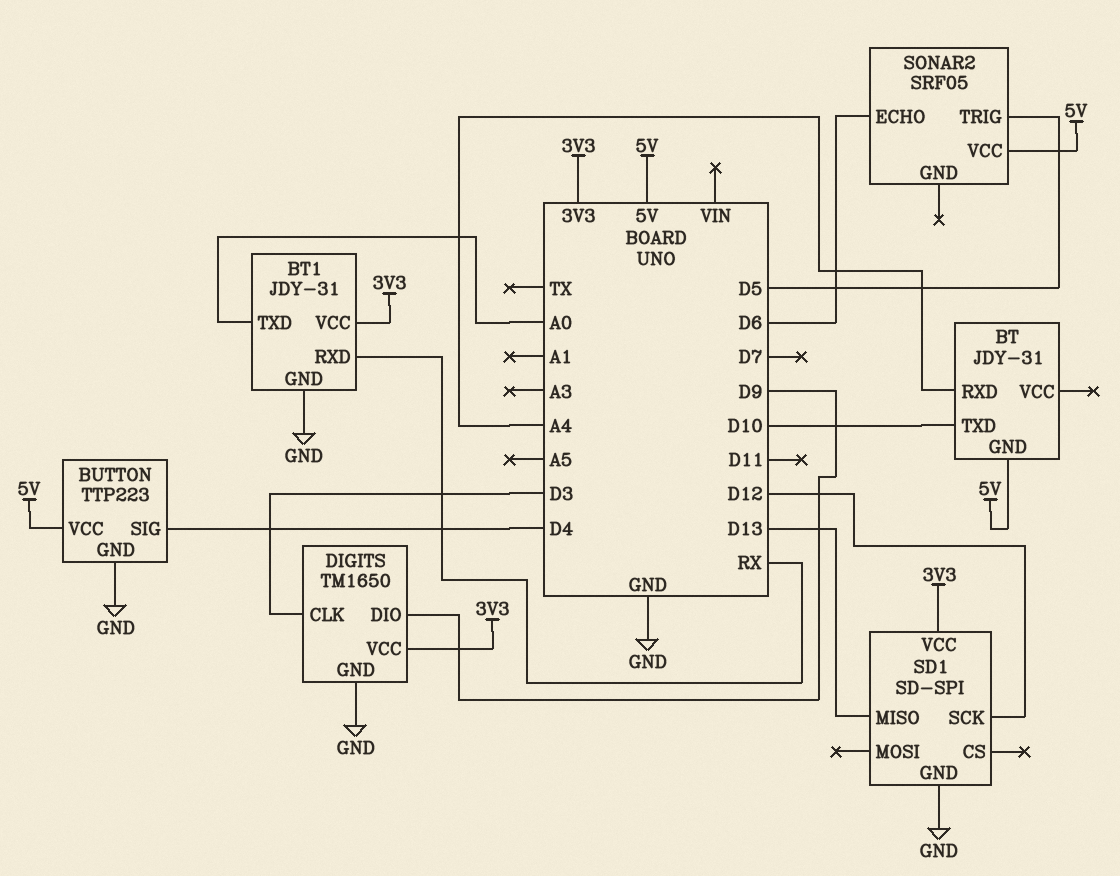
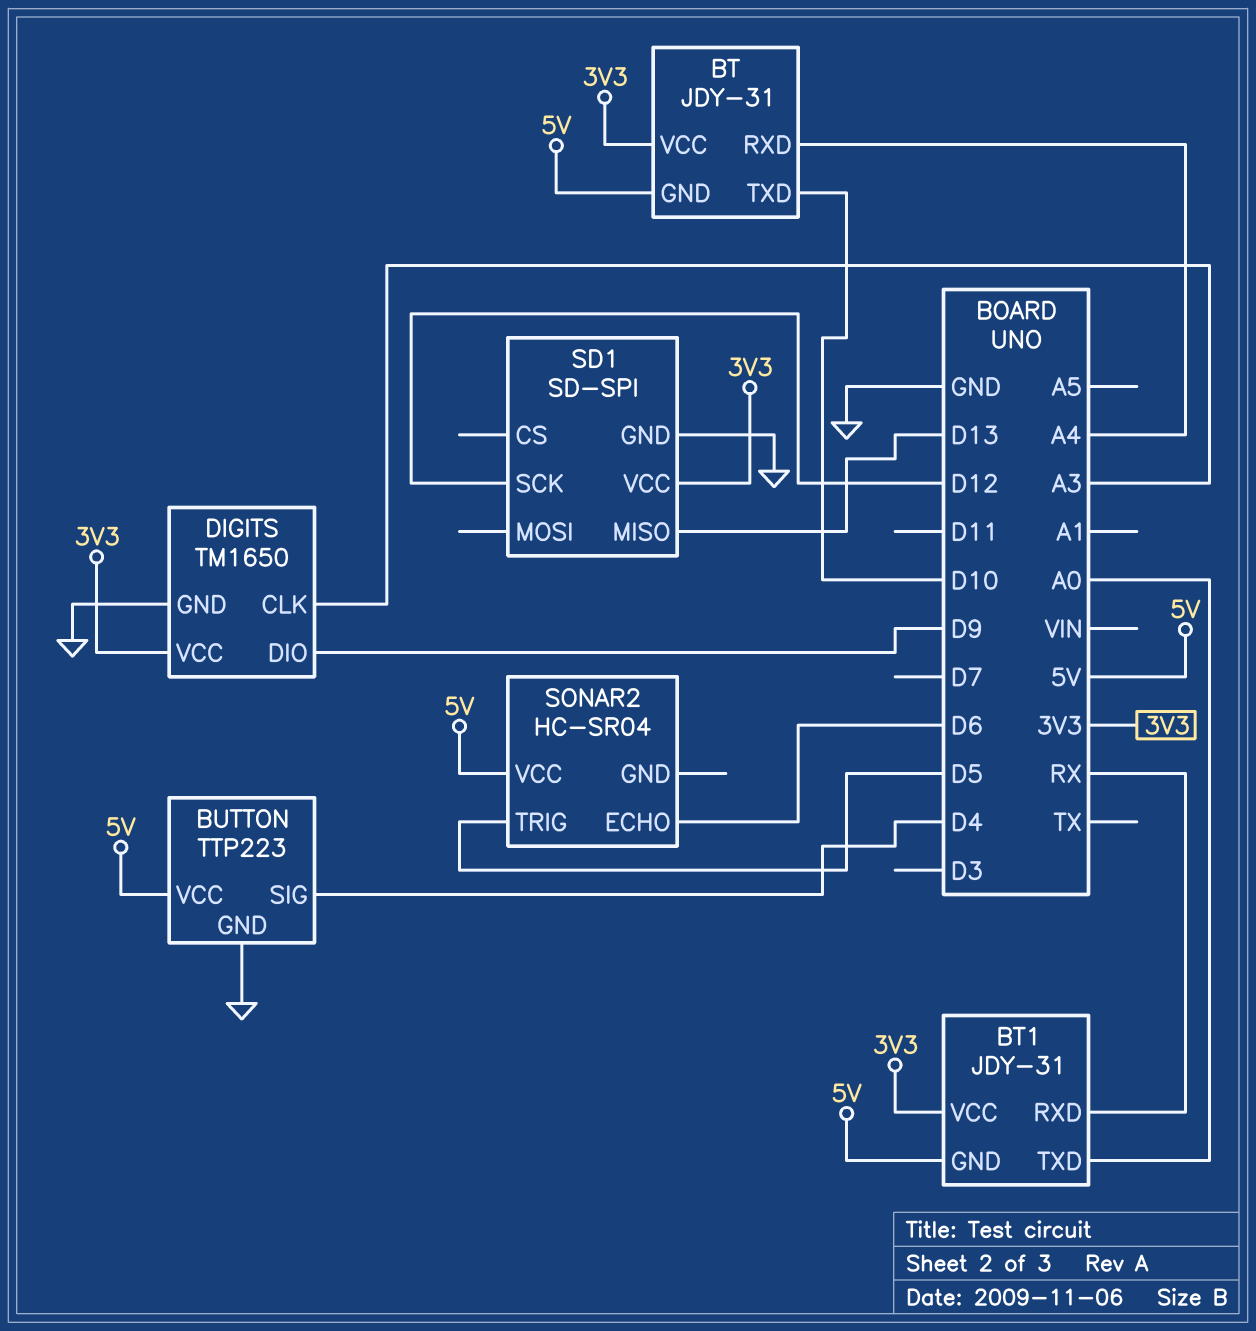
BT pin VCC: none -> 3V3
BT1 pin GND: GND -> 5V
DIGITS pin CLK: D3 -> A3
SONAR2: SRF05 -> HC-SR04

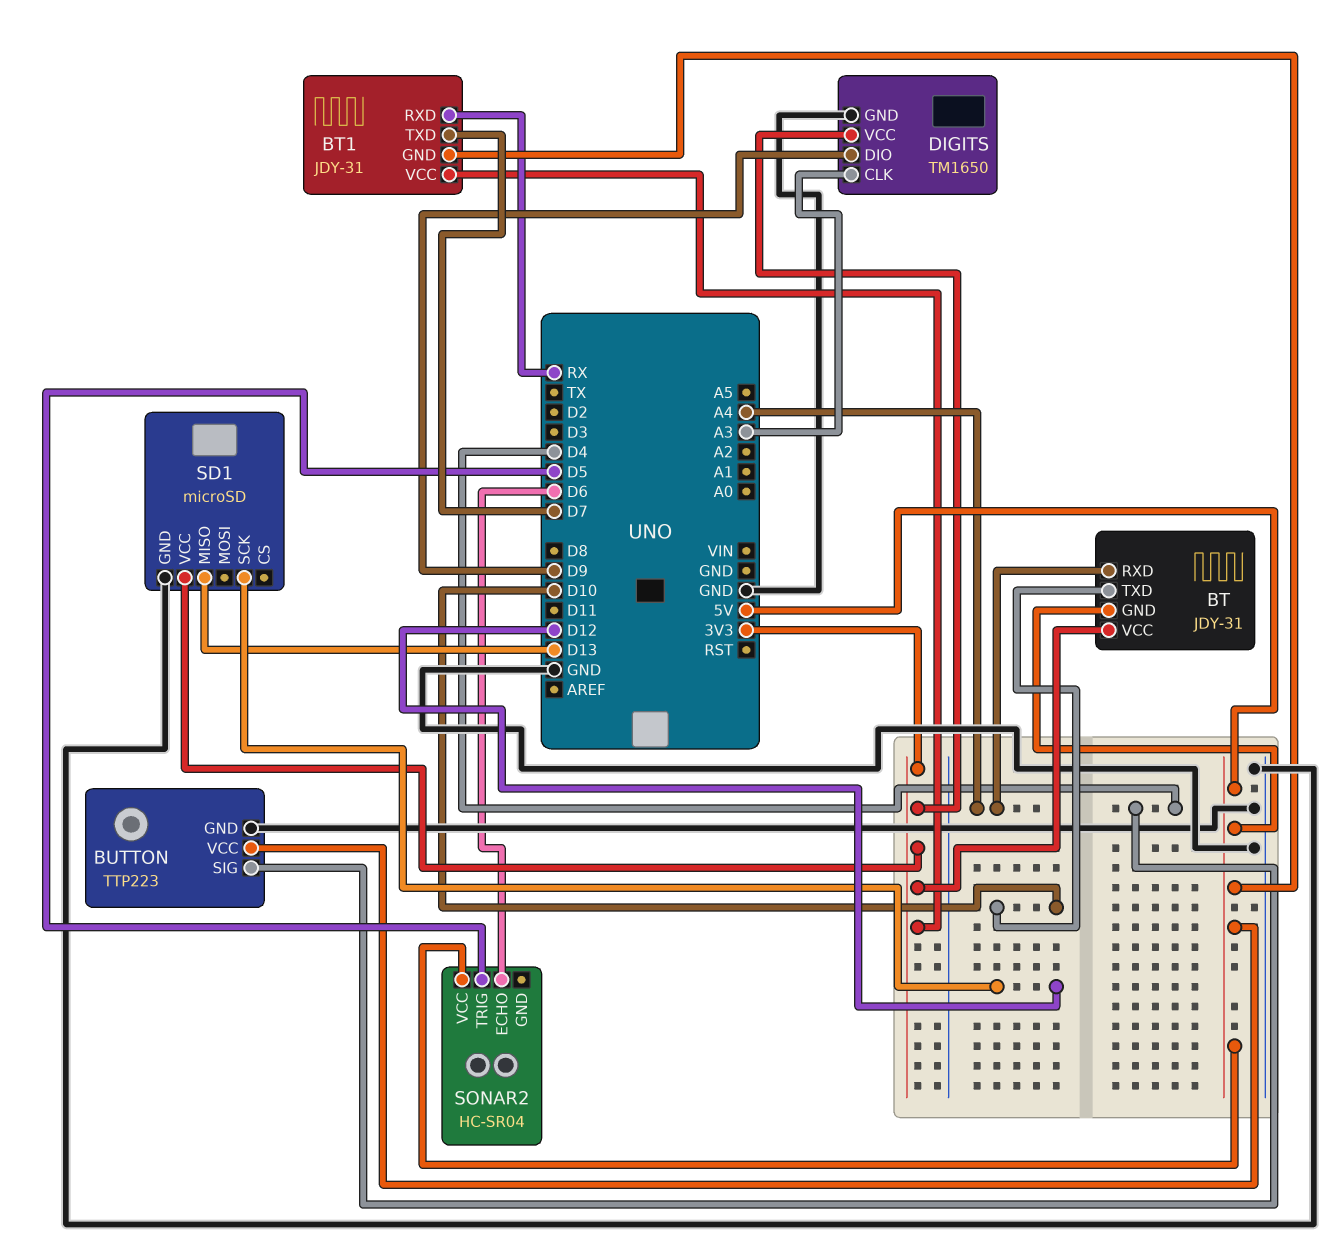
BT1 pin TXD: A0 -> D7
SD1: SD-SPI -> microSD

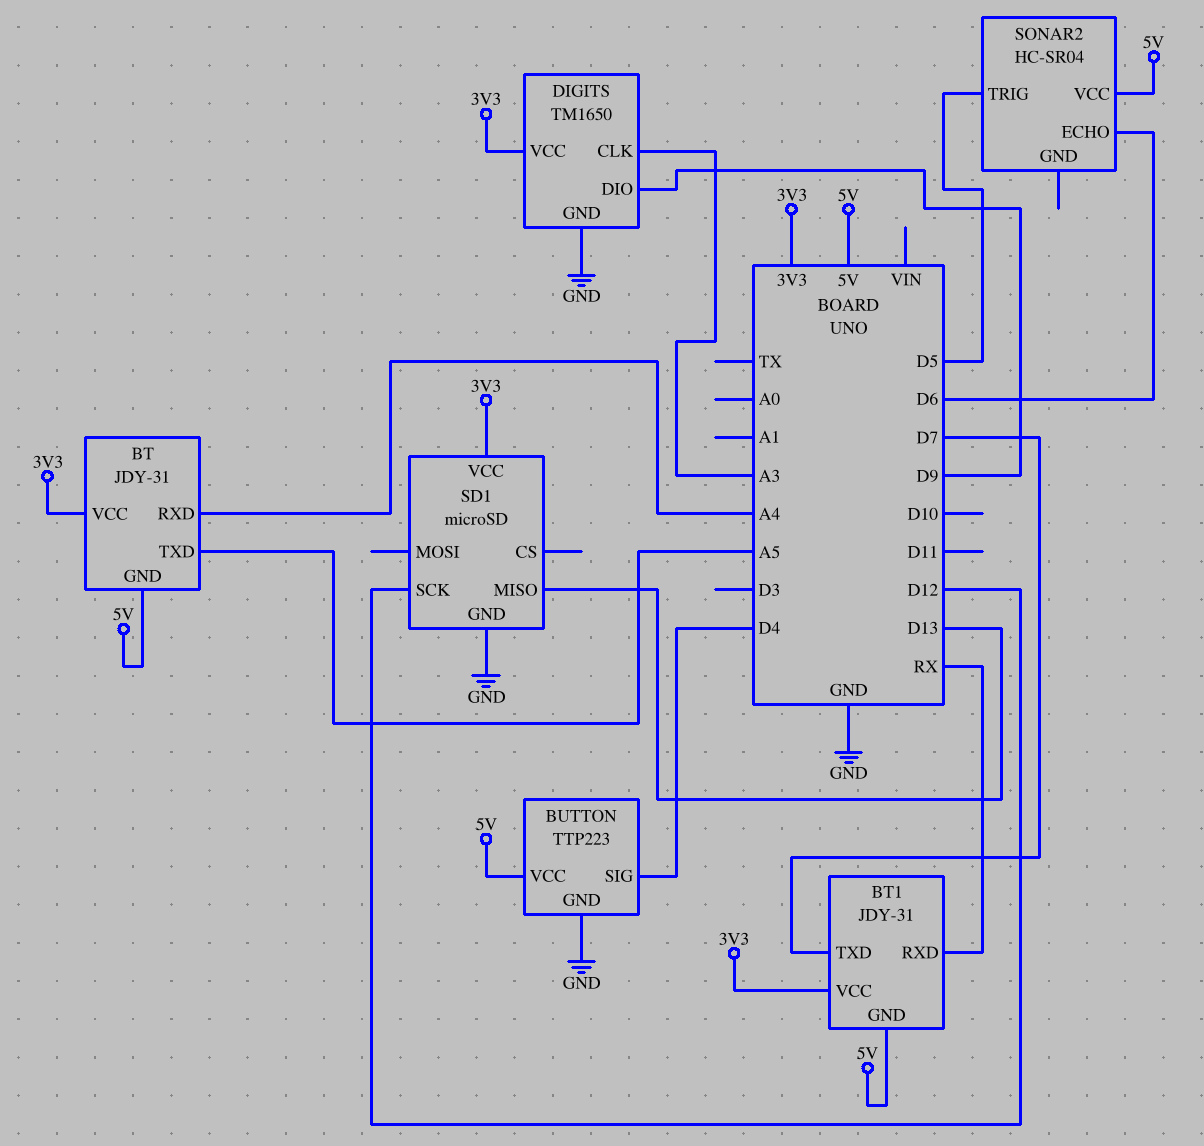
BT pin TXD: D10 -> A5

